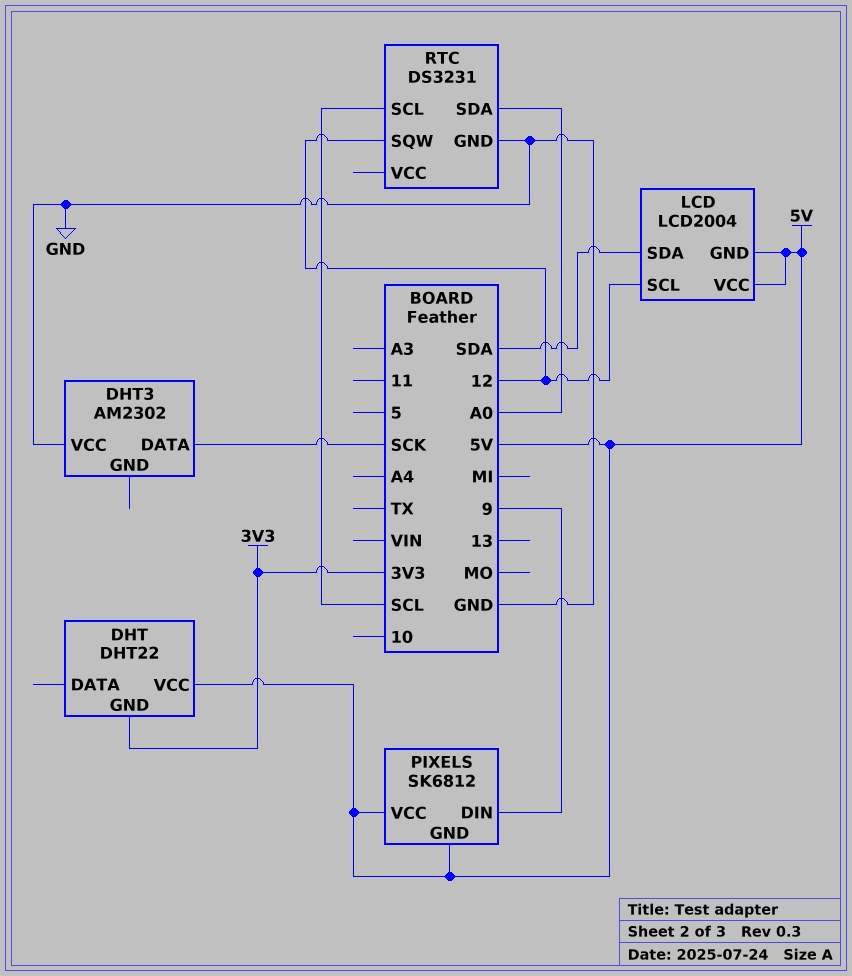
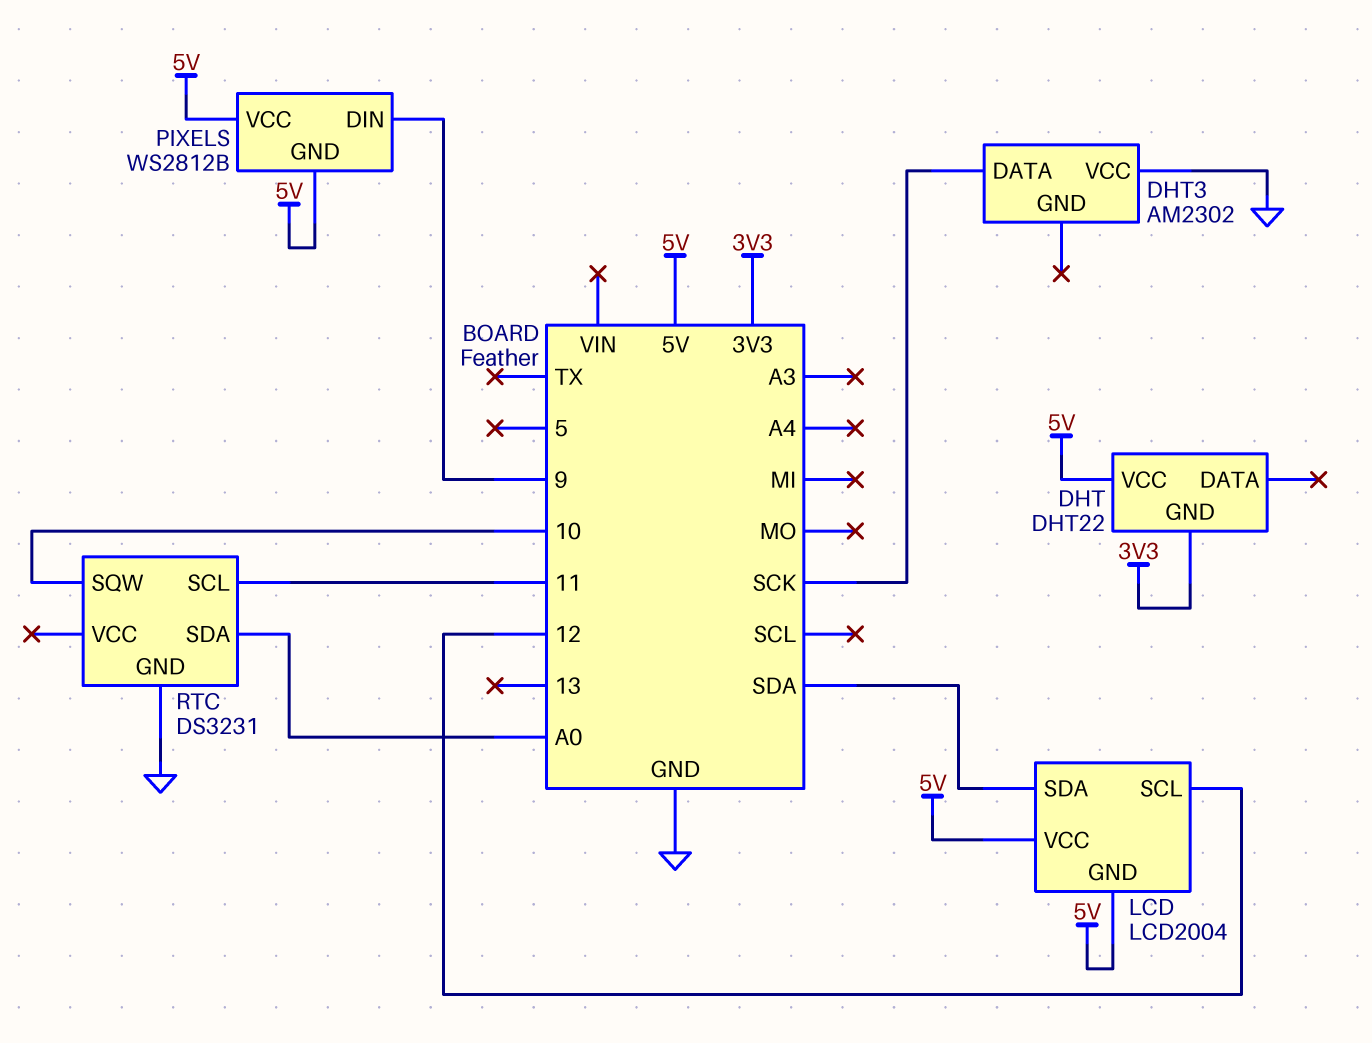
PIXELS: SK6812 -> WS2812B
RTC pin SCL: SCL -> 11
RTC pin SQW: 12 -> 10

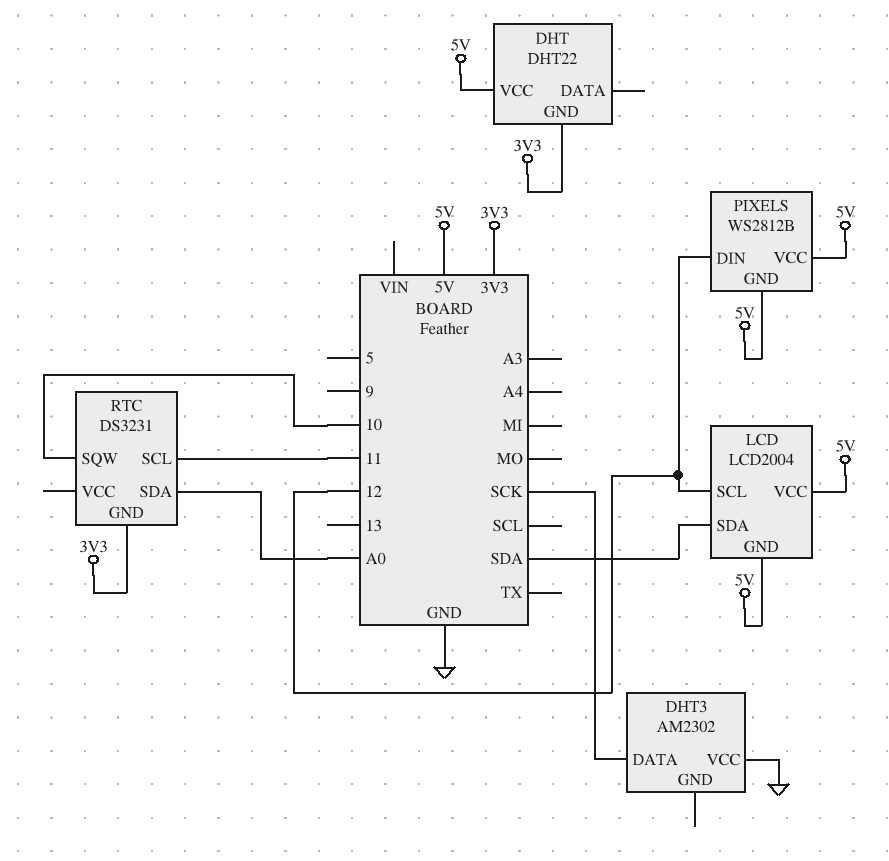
PIXELS pin DIN: 9 -> 12
RTC pin GND: GND -> 3V3

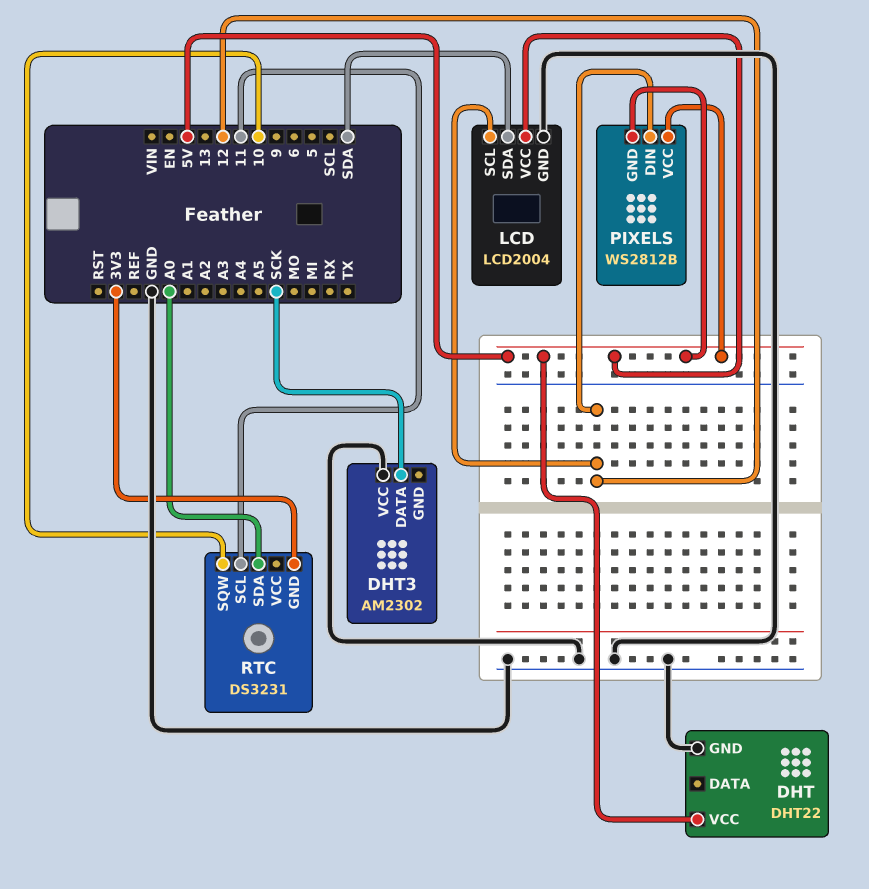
DHT pin GND: 3V3 -> GND
LCD pin GND: 5V -> GND

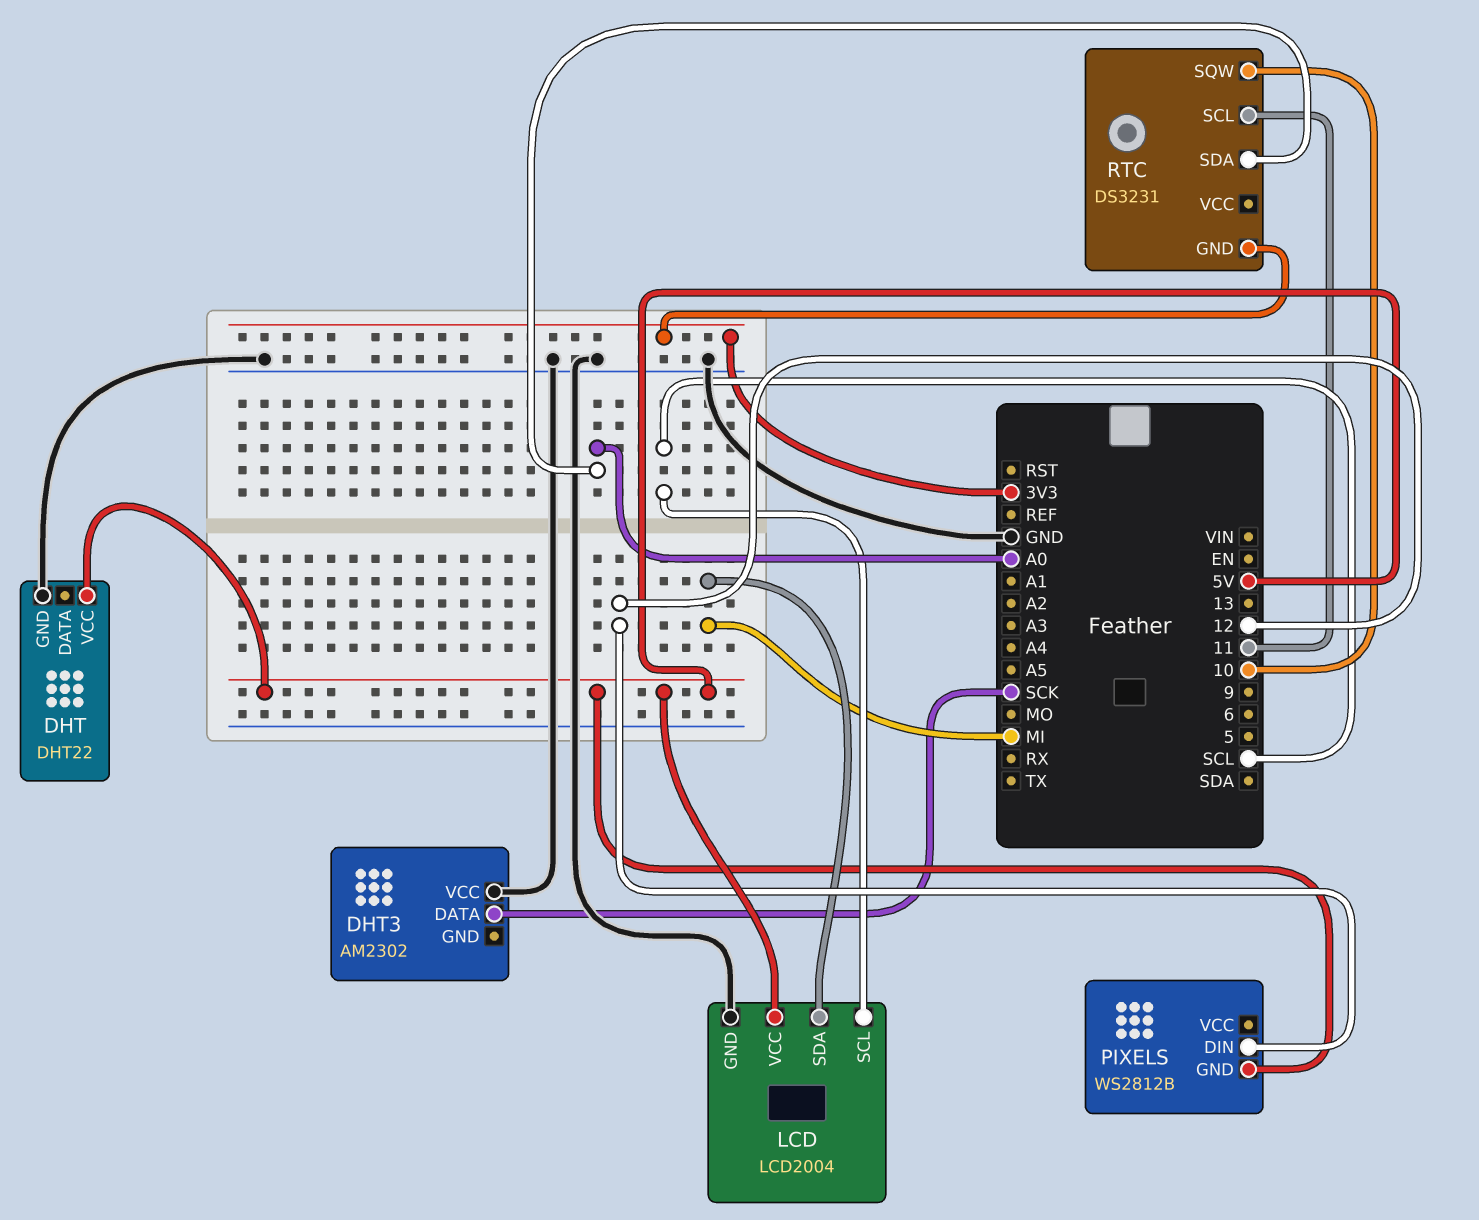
LCD pin SCL: 12 -> SCL
LCD pin SDA: SDA -> MI
PIXELS pin VCC: 5V -> none

